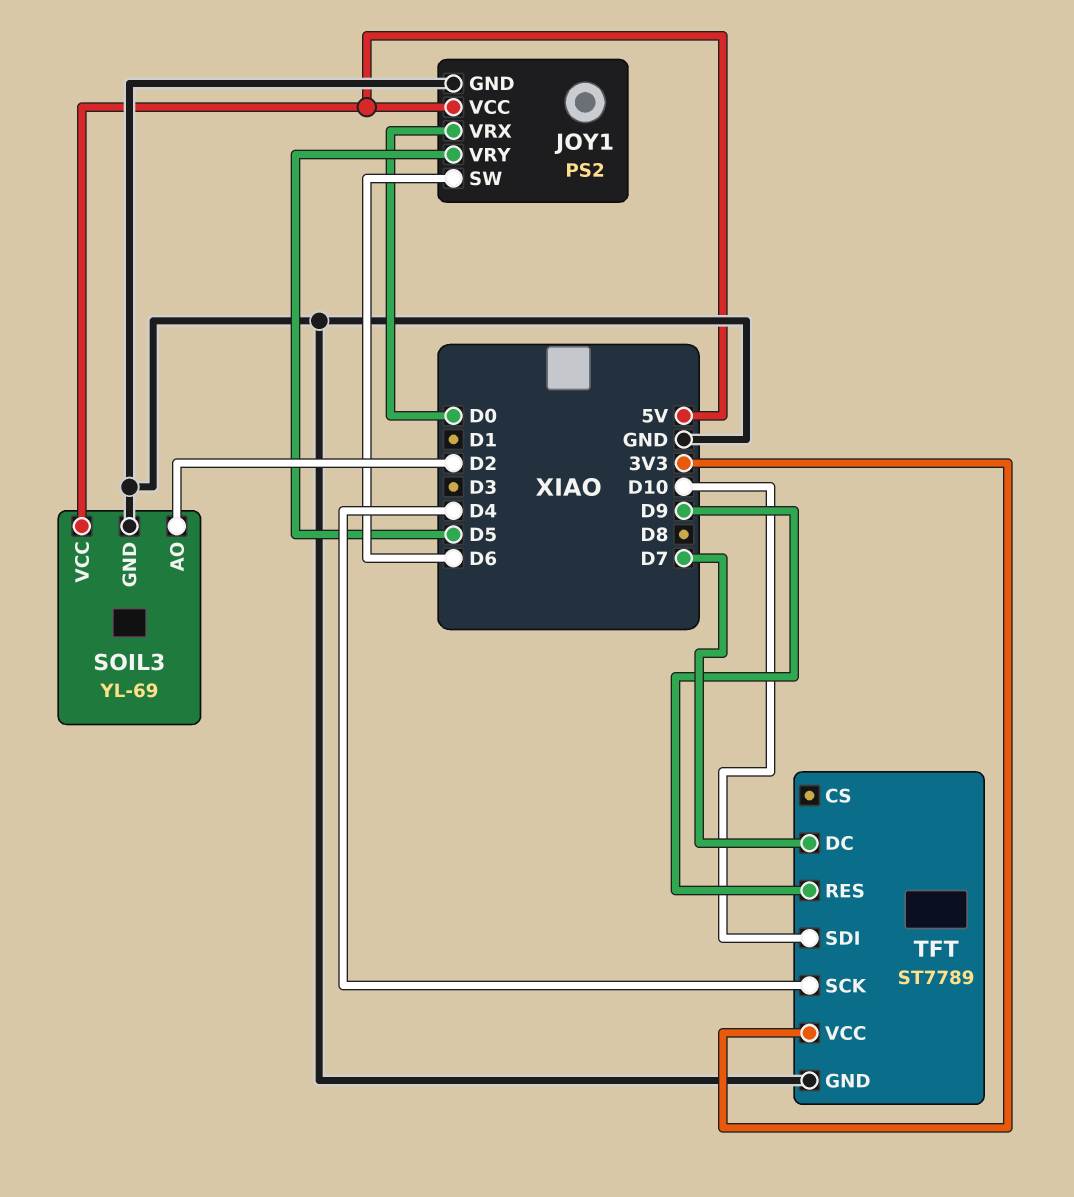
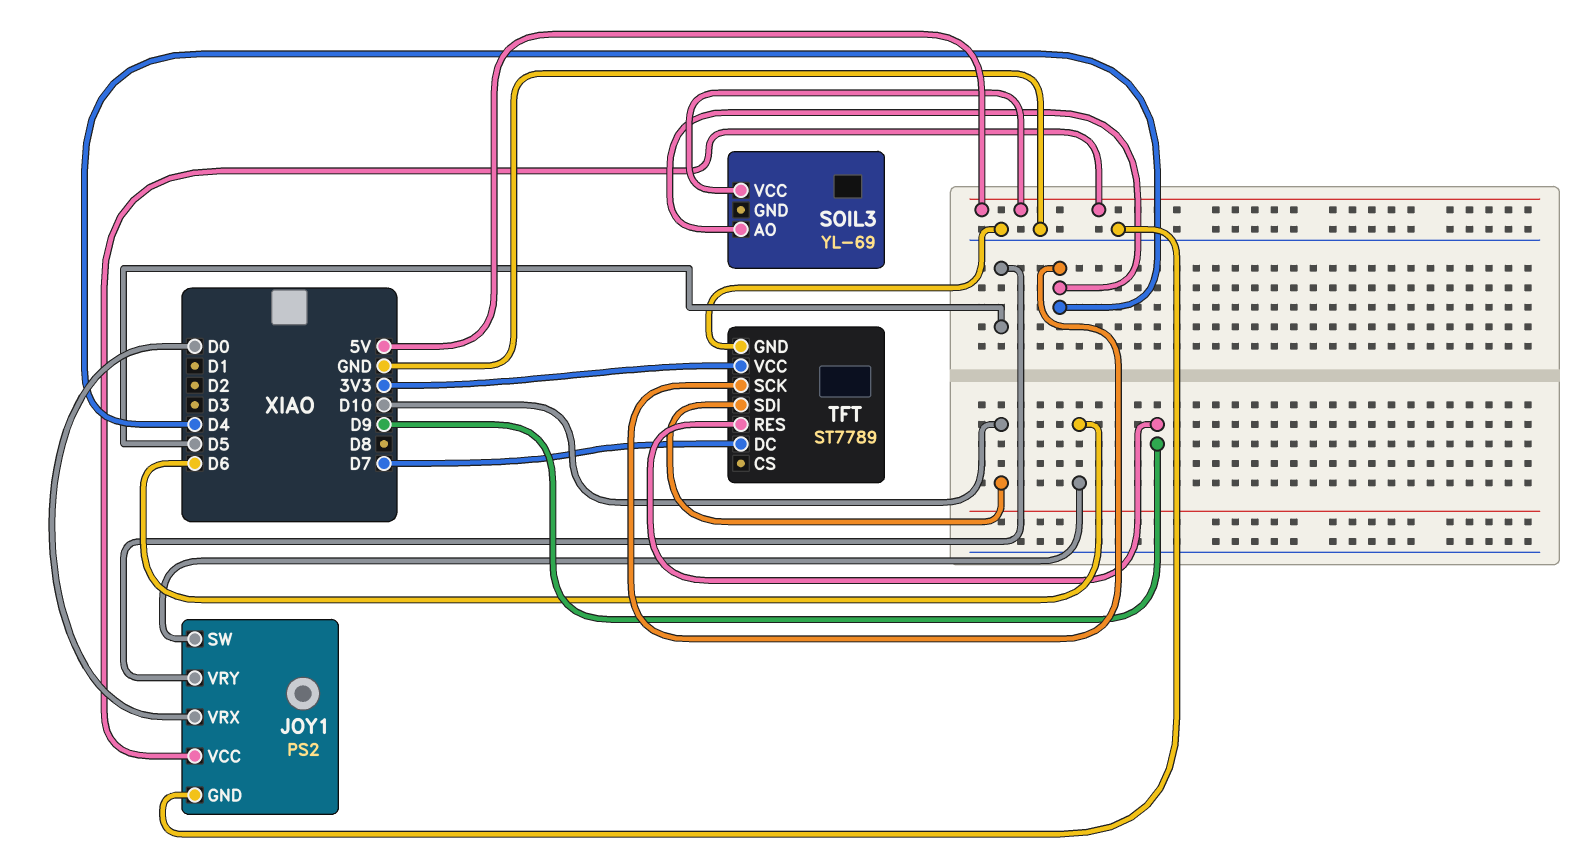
SOIL3 pin AO: D2 -> D4
SOIL3 pin GND: GND -> none

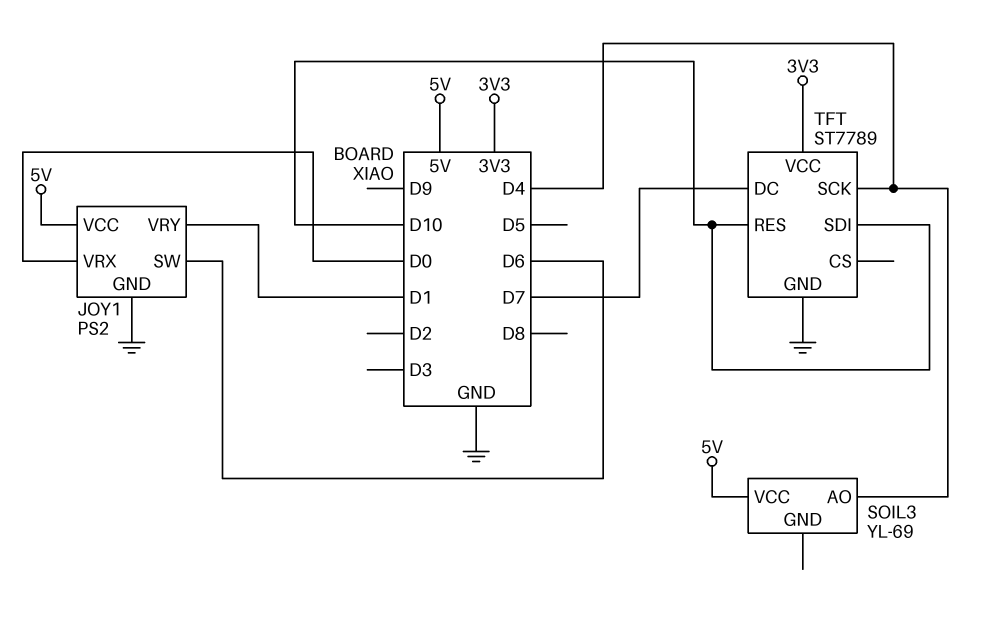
JOY1 pin VRY: D5 -> D1
TFT pin RES: D9 -> D10

